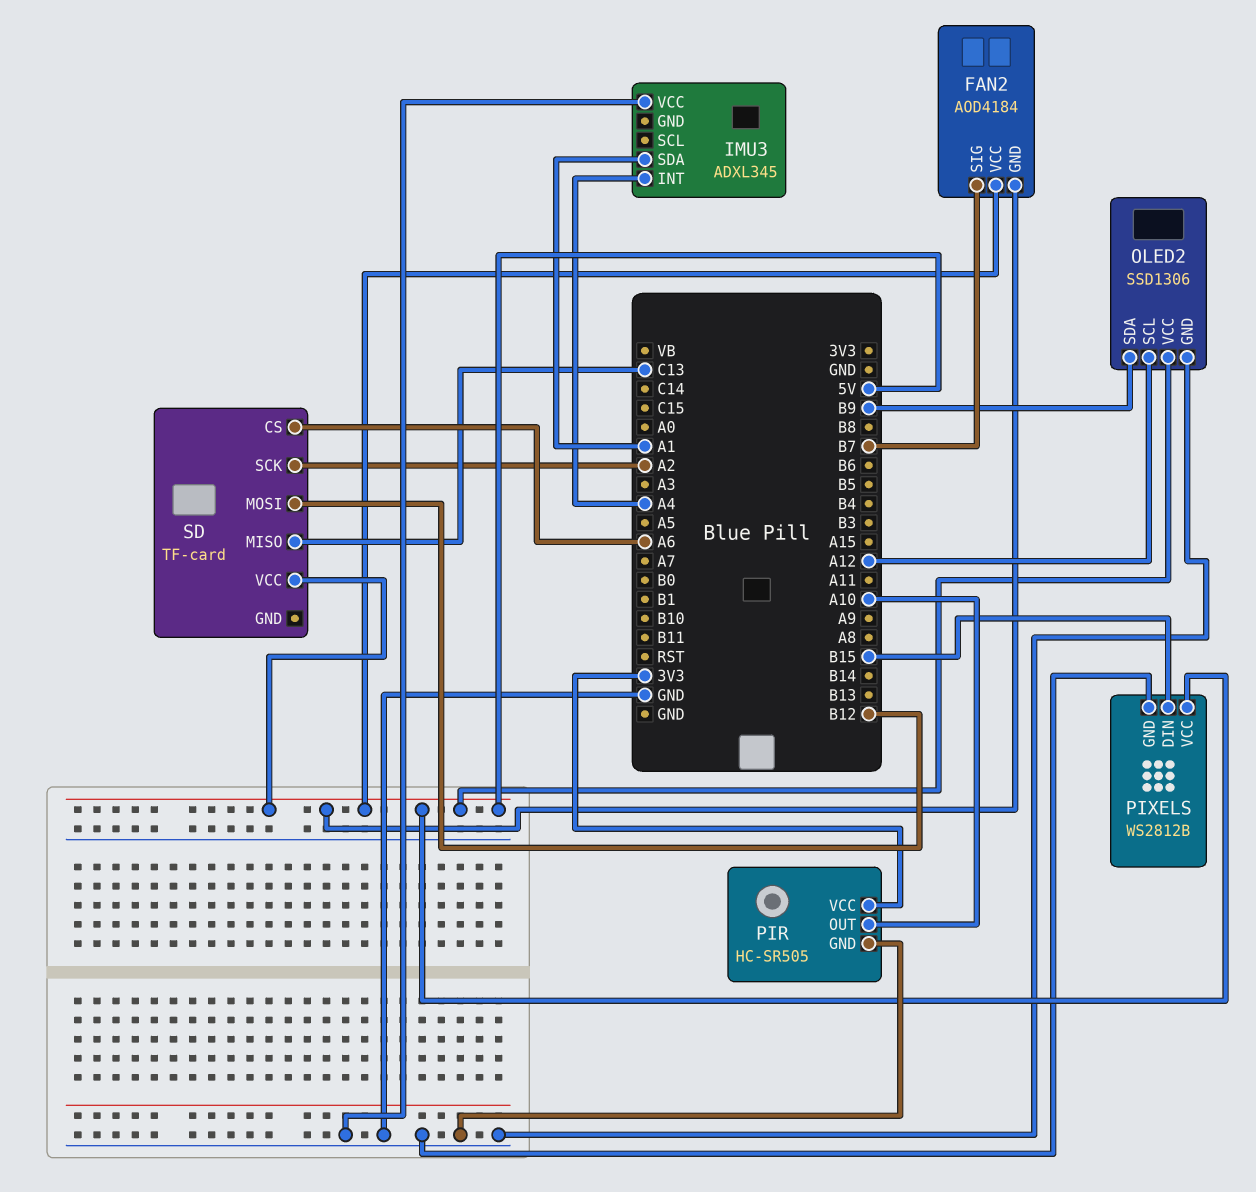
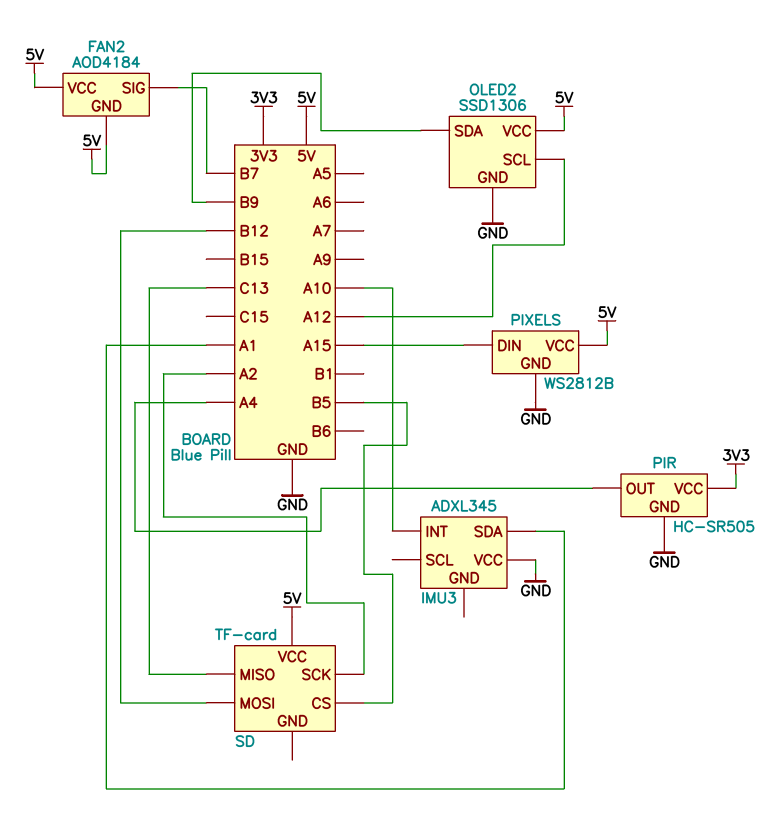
IMU3 pin INT: A4 -> A10
PIR pin OUT: A10 -> A4
PIXELS pin DIN: B15 -> A15
SD pin CS: A6 -> B5

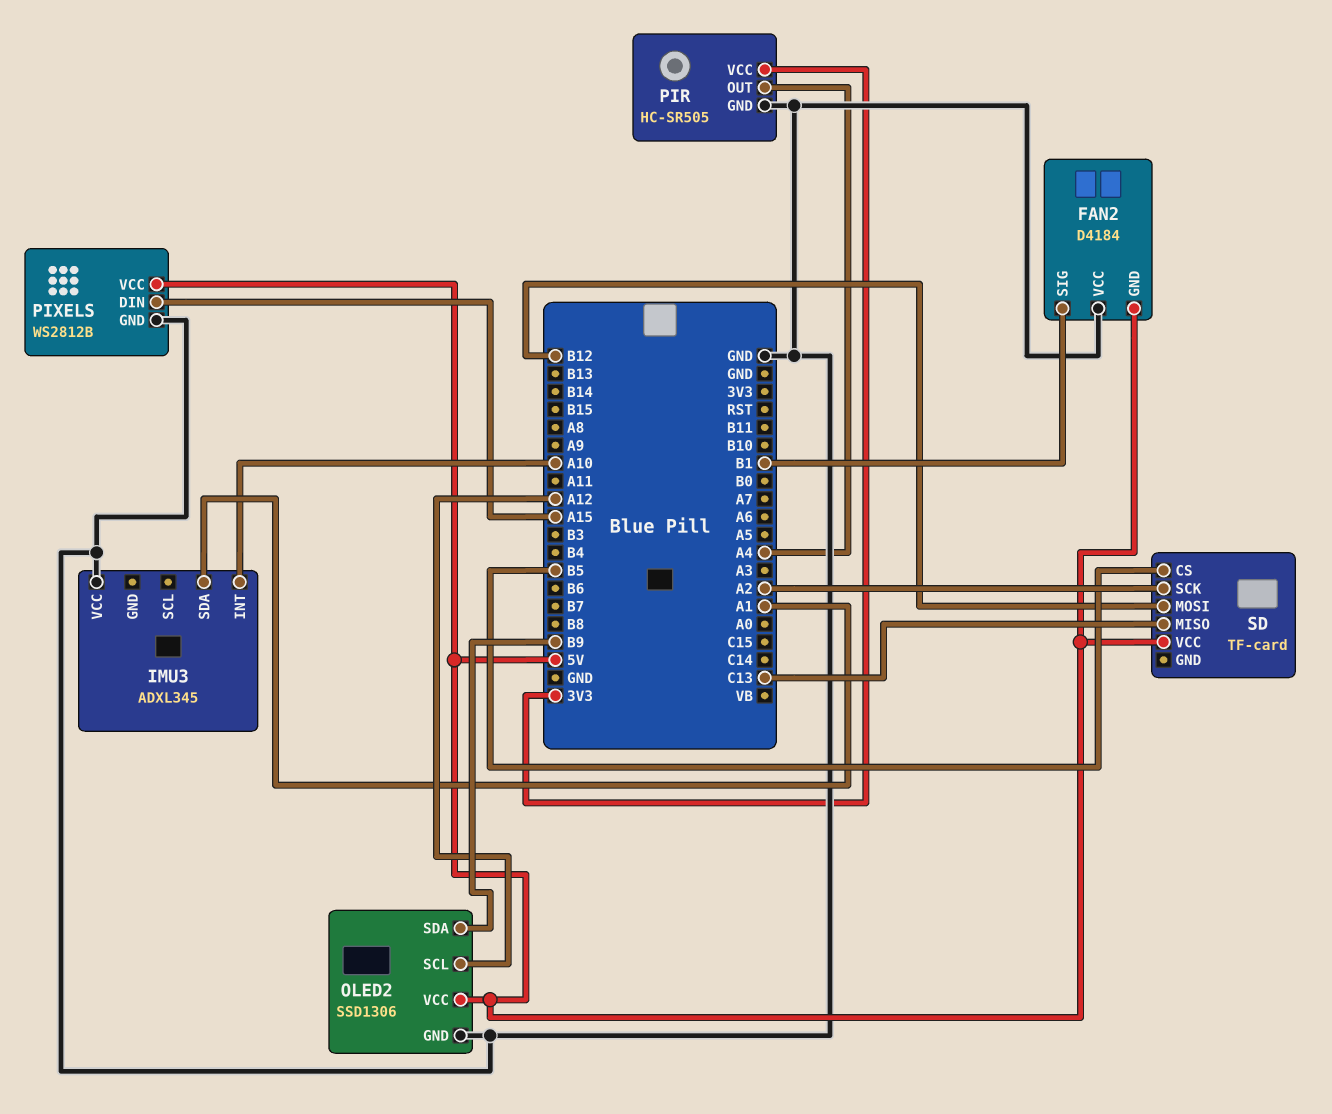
FAN2: AOD4184 -> D4184
FAN2 pin SIG: B7 -> B1
FAN2 pin VCC: 5V -> GND

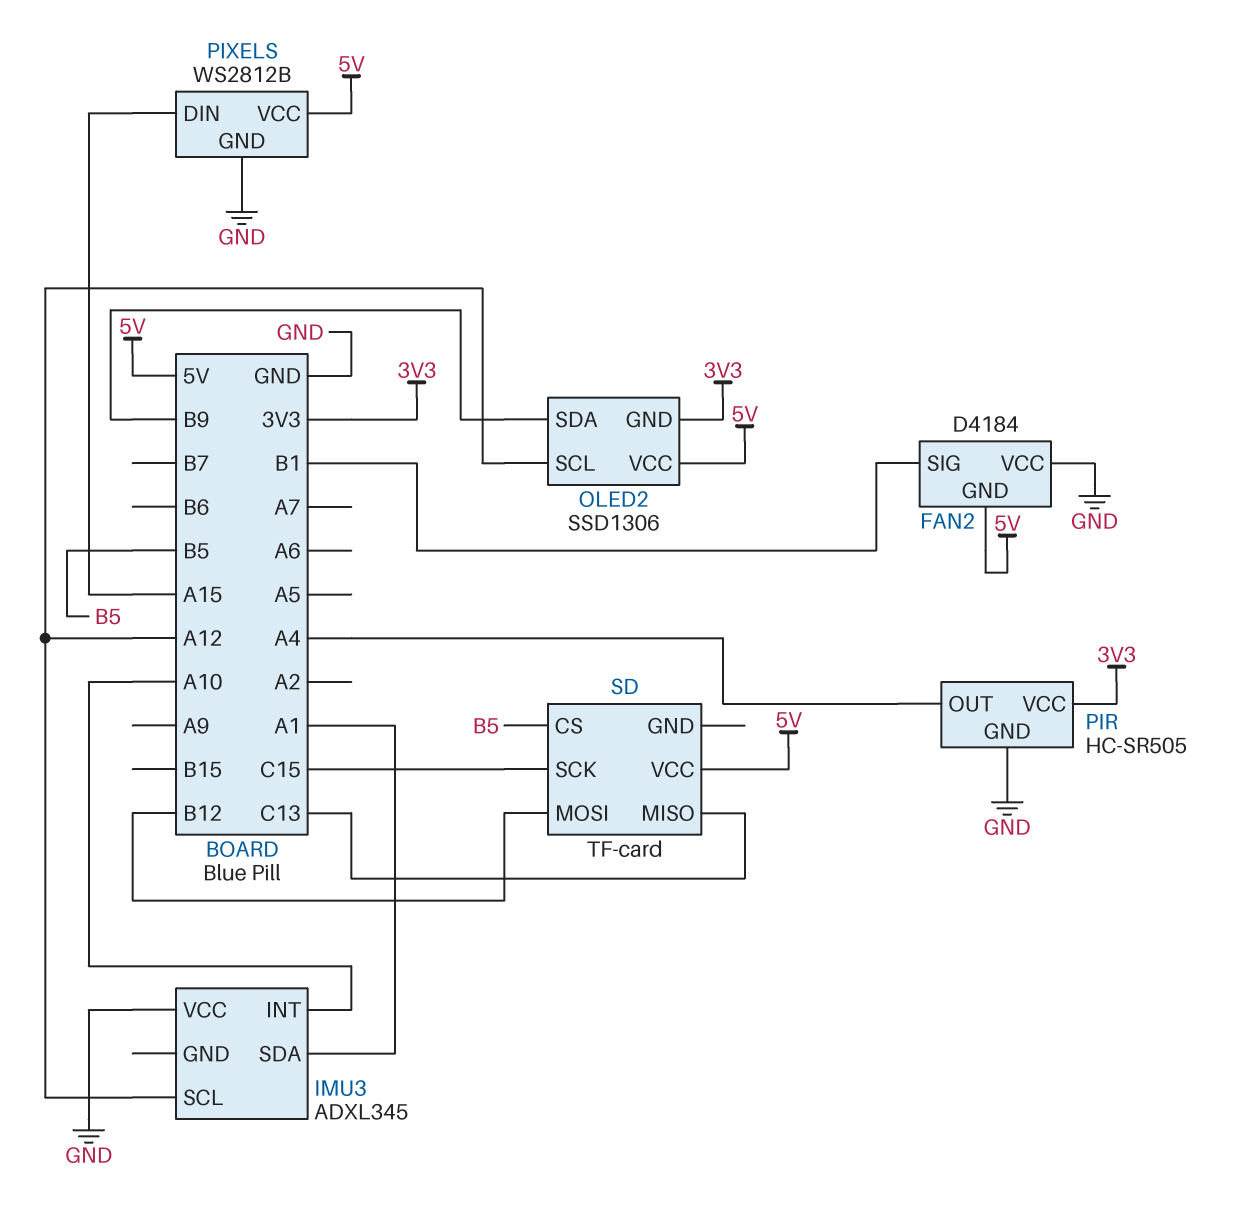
IMU3 pin SCL: none -> A12
OLED2 pin GND: GND -> 3V3
SD pin SCK: A2 -> C15

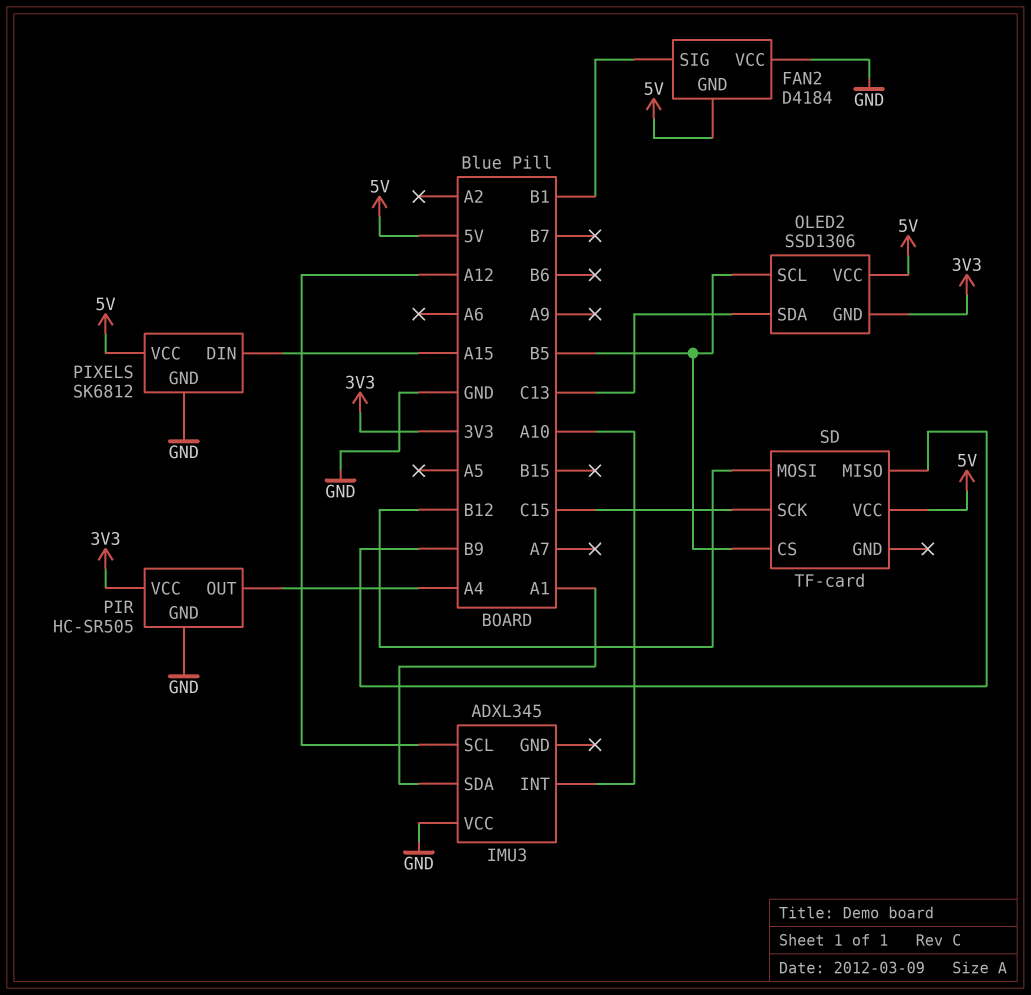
OLED2 pin SCL: A12 -> B5
OLED2 pin SDA: B9 -> C13
PIXELS: WS2812B -> SK6812
SD pin MISO: C13 -> B9

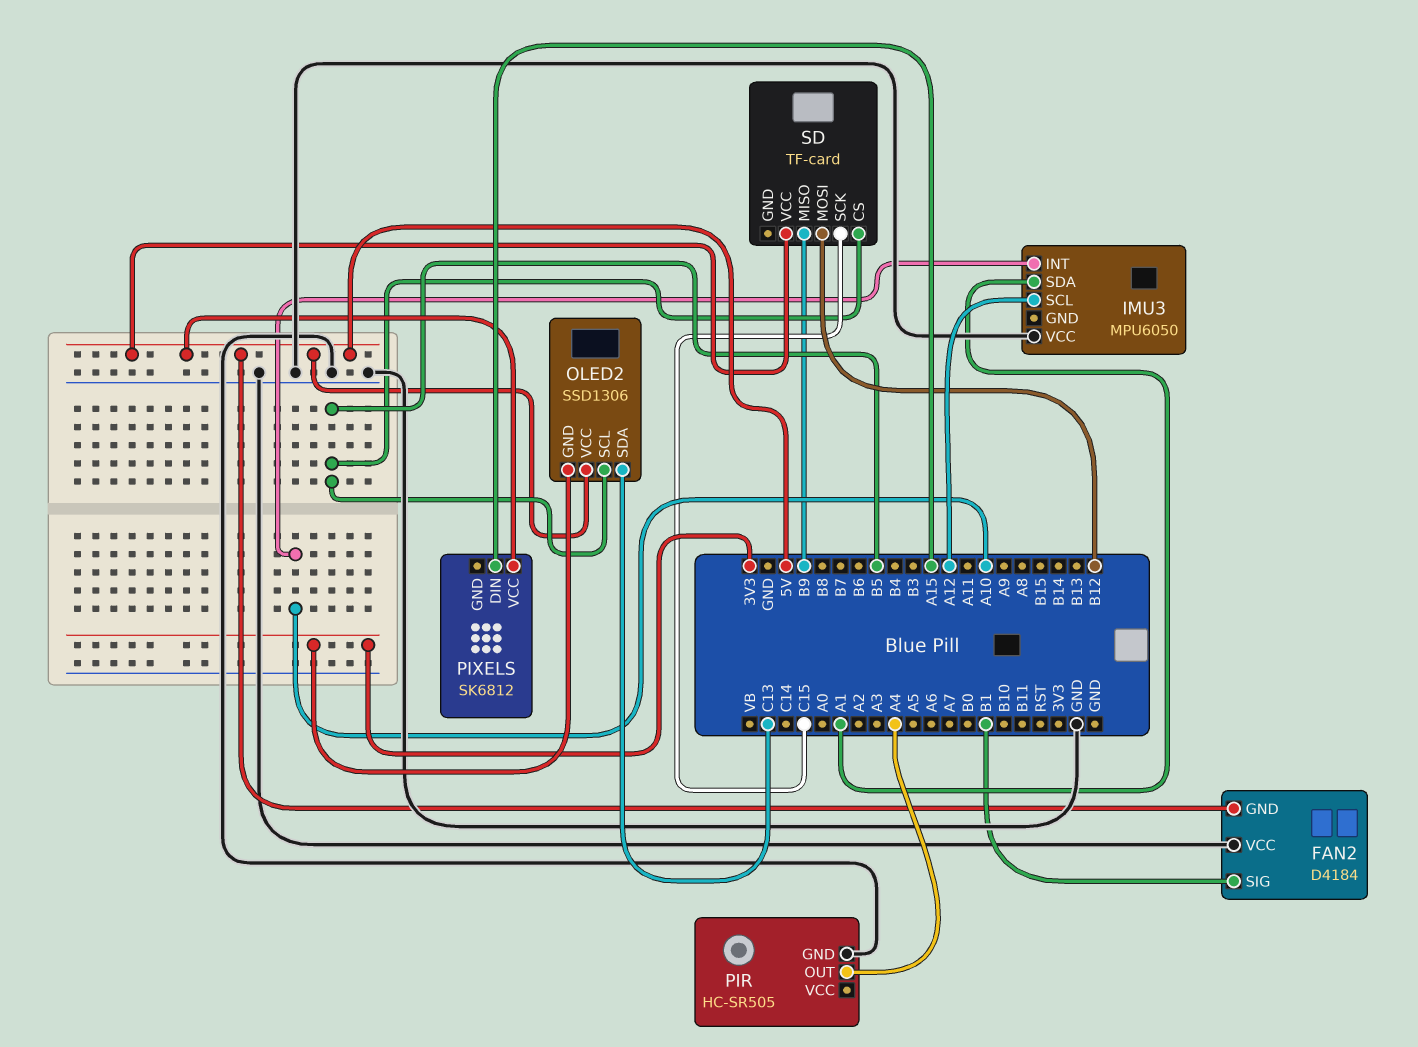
IMU3: ADXL345 -> MPU6050
PIR pin VCC: 3V3 -> none
PIXELS pin GND: GND -> none

